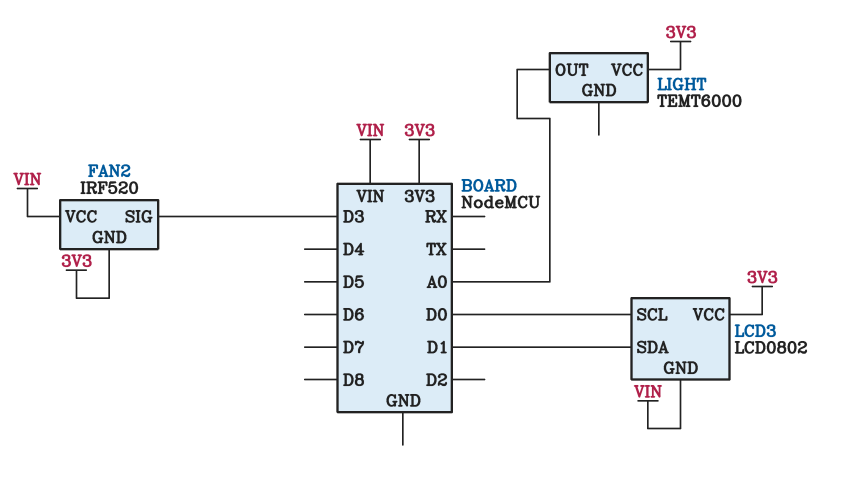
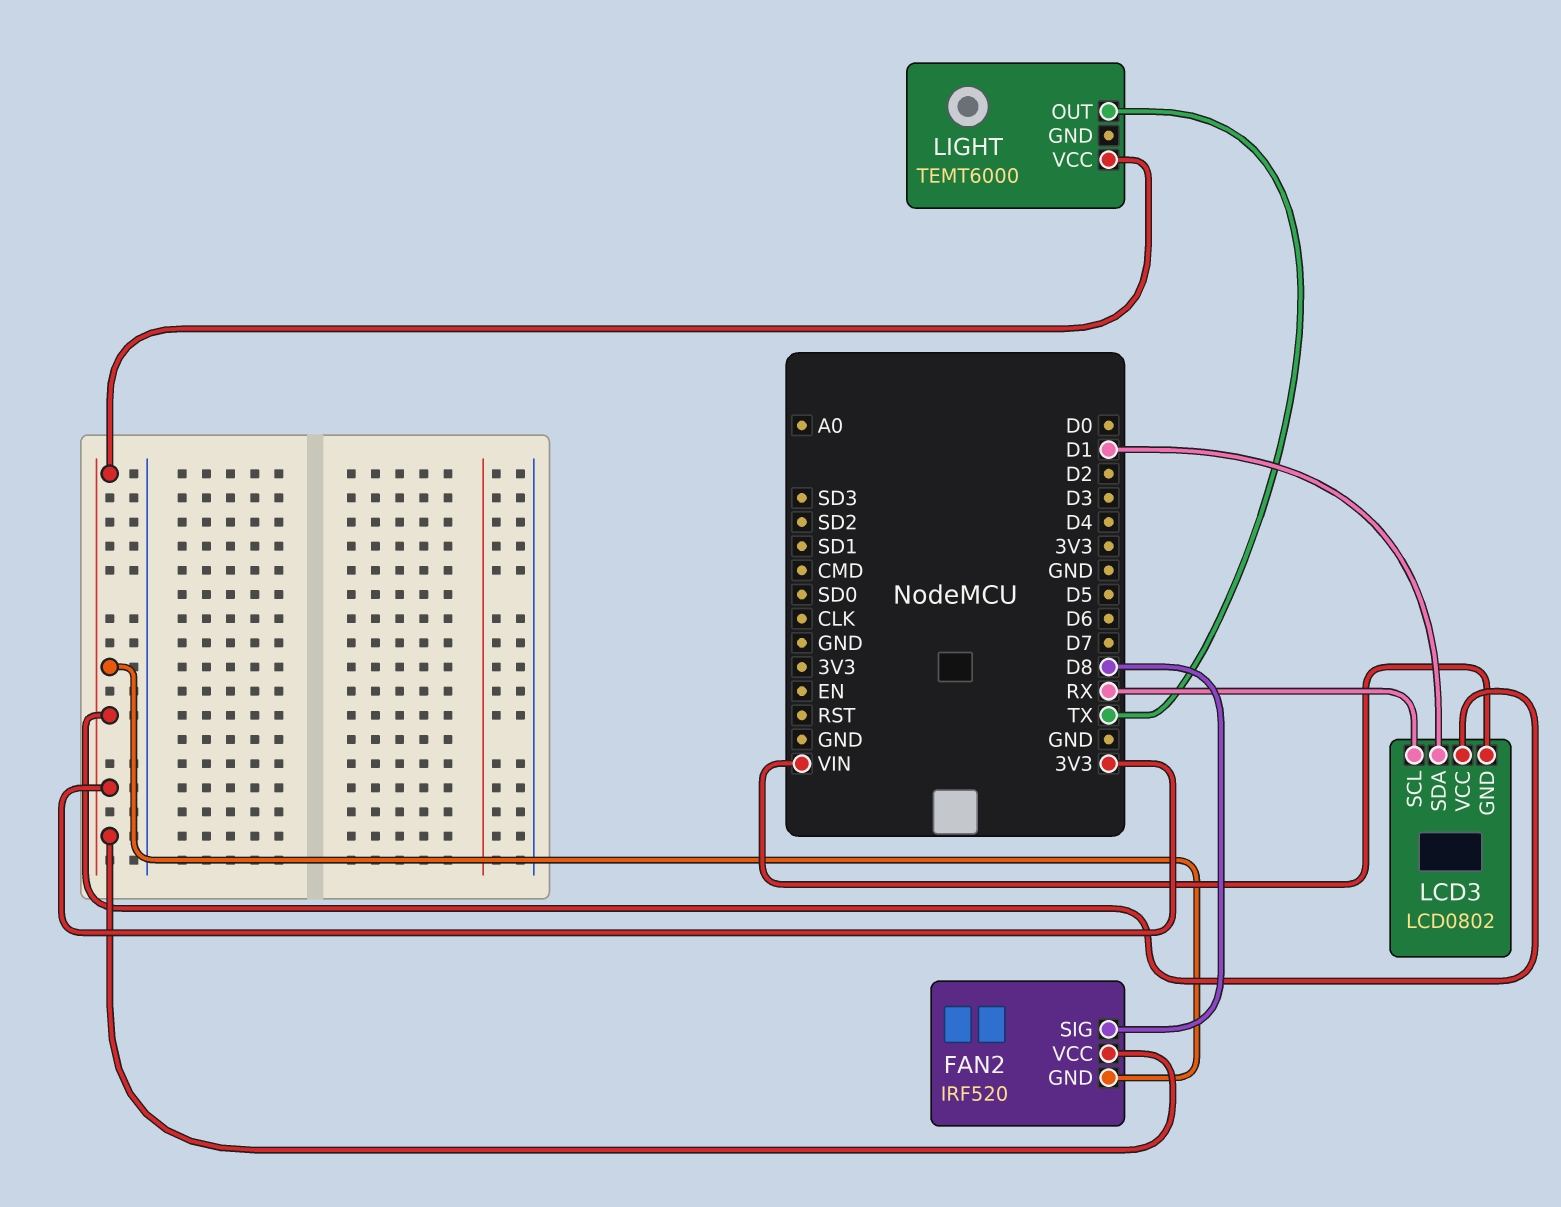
FAN2 pin SIG: D3 -> D8
FAN2 pin VCC: VIN -> 3V3
LCD3 pin SCL: D0 -> RX
LIGHT pin OUT: A0 -> TX

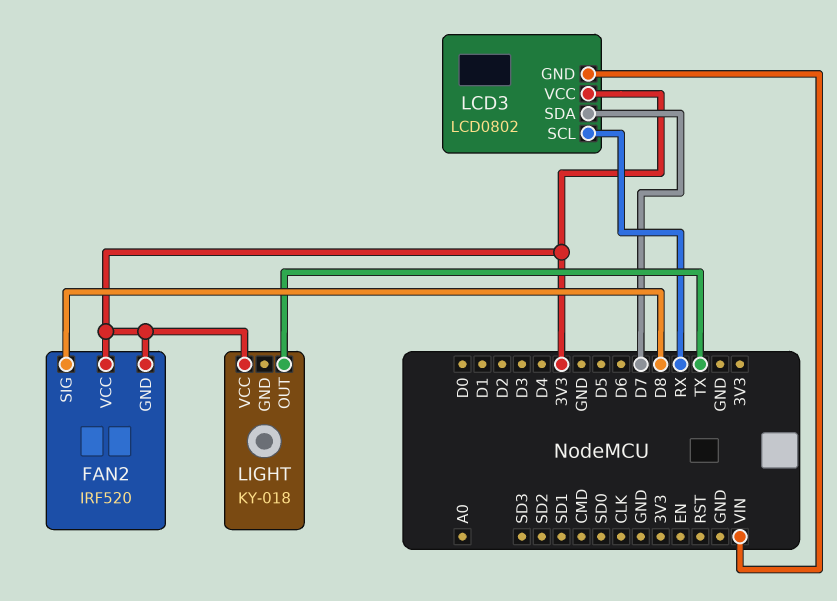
LCD3 pin SDA: D1 -> D7
LIGHT: TEMT6000 -> KY-018

